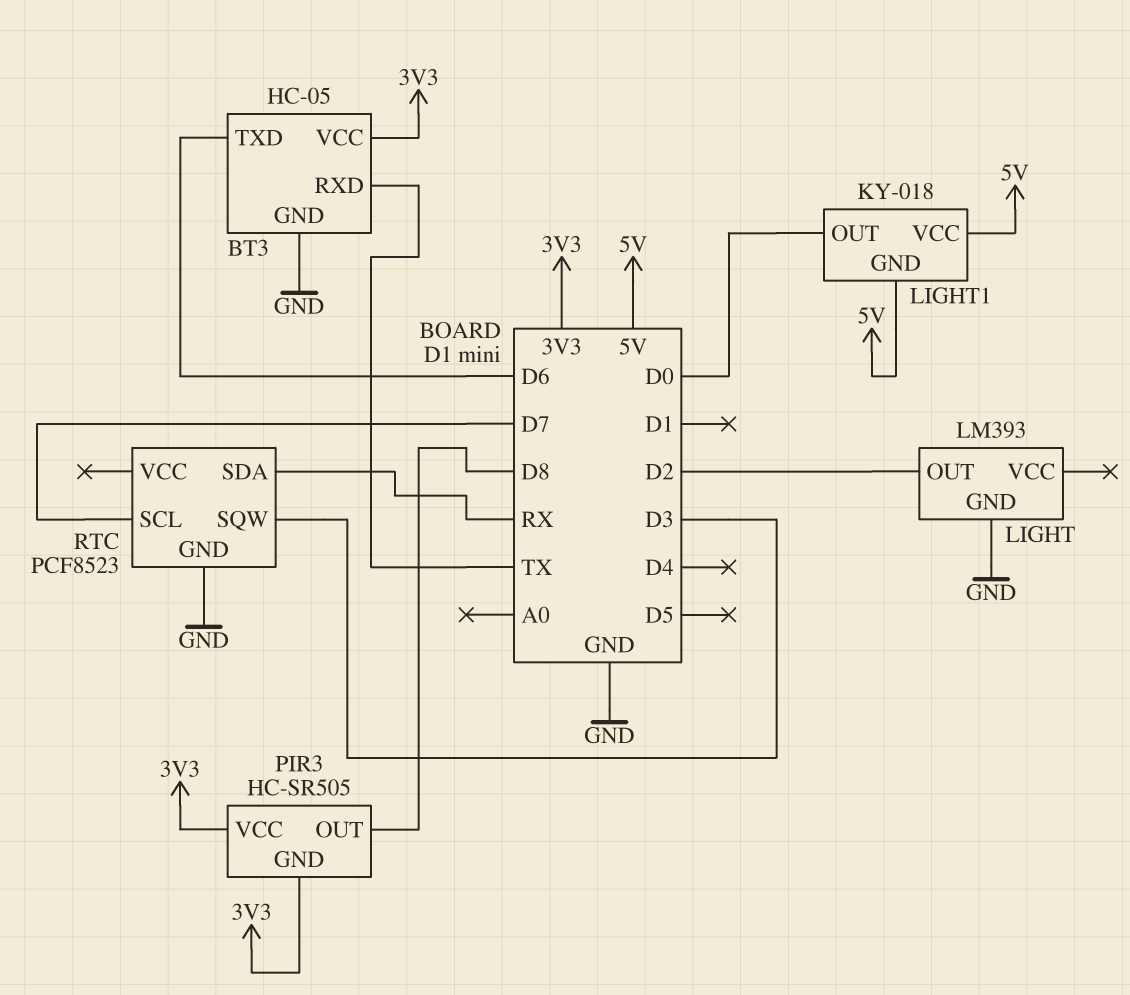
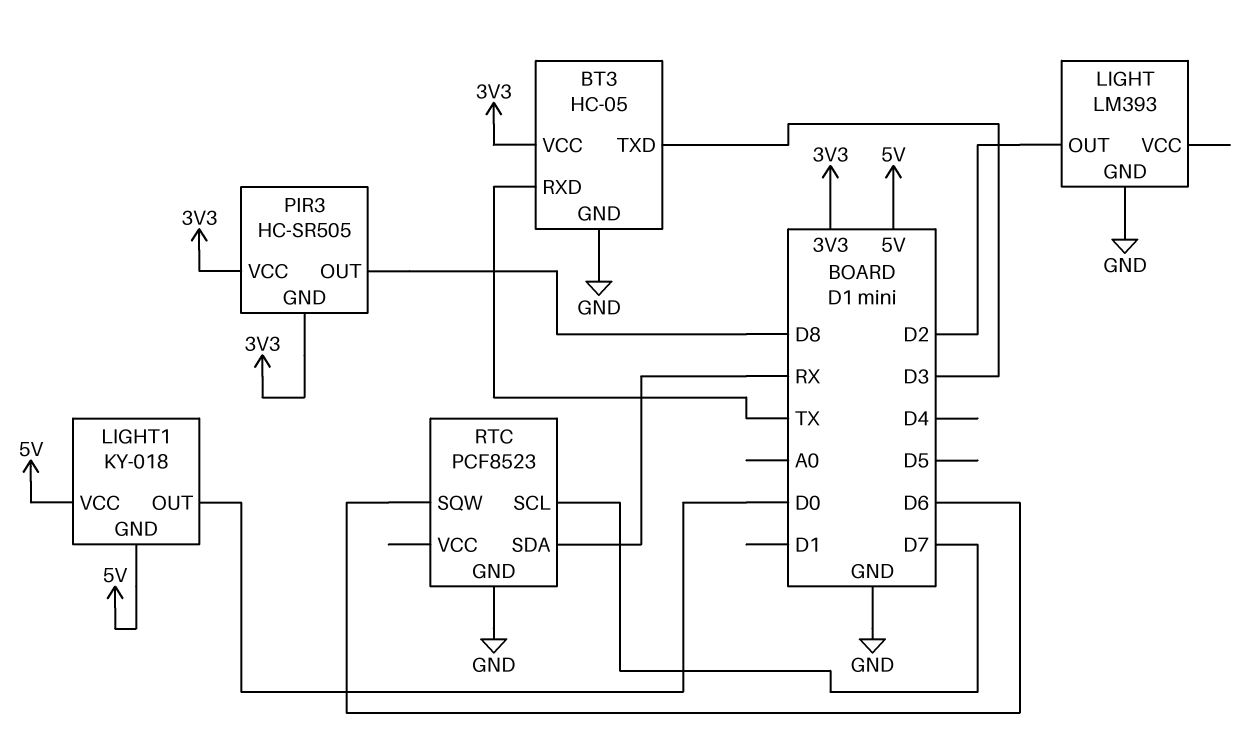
BT3 pin TXD: D6 -> D3
RTC pin SQW: D3 -> D6

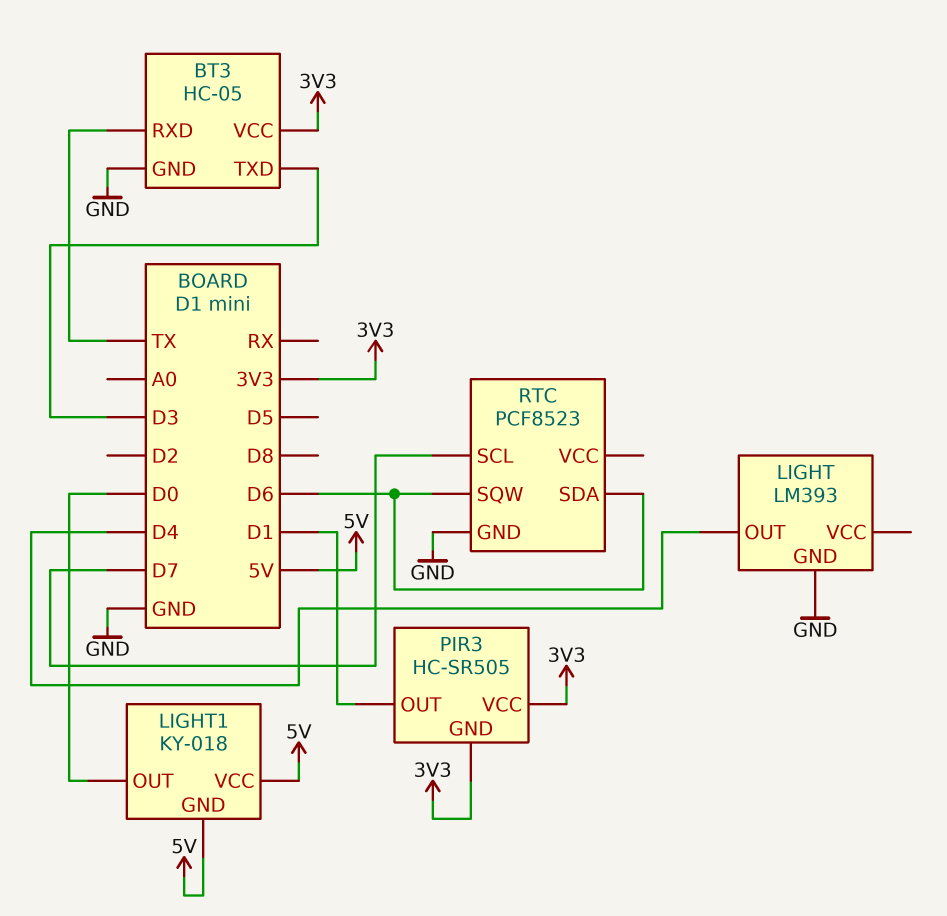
LIGHT pin OUT: D2 -> D4
PIR3 pin OUT: D8 -> D1
RTC pin SDA: RX -> D6

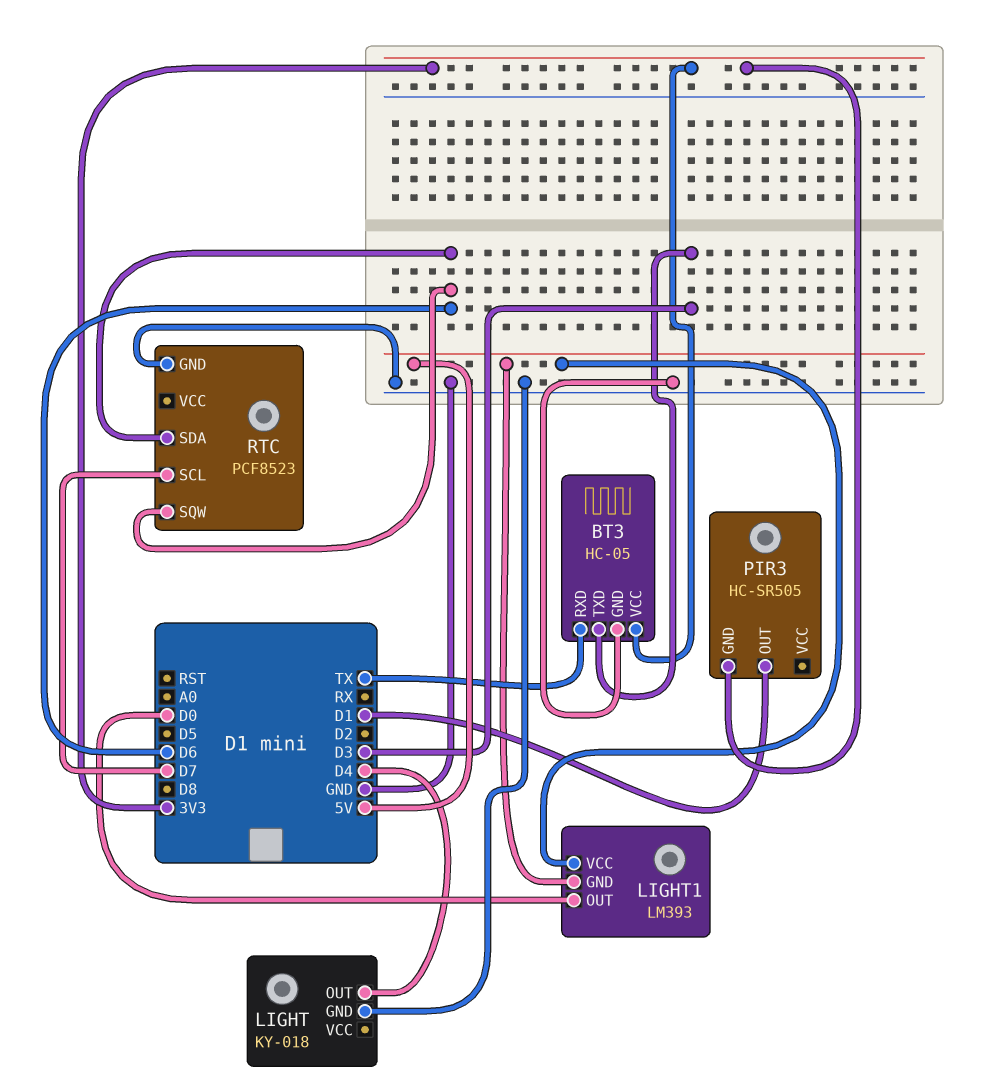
LIGHT: LM393 -> KY-018
LIGHT1: KY-018 -> LM393
PIR3 pin VCC: 3V3 -> none

